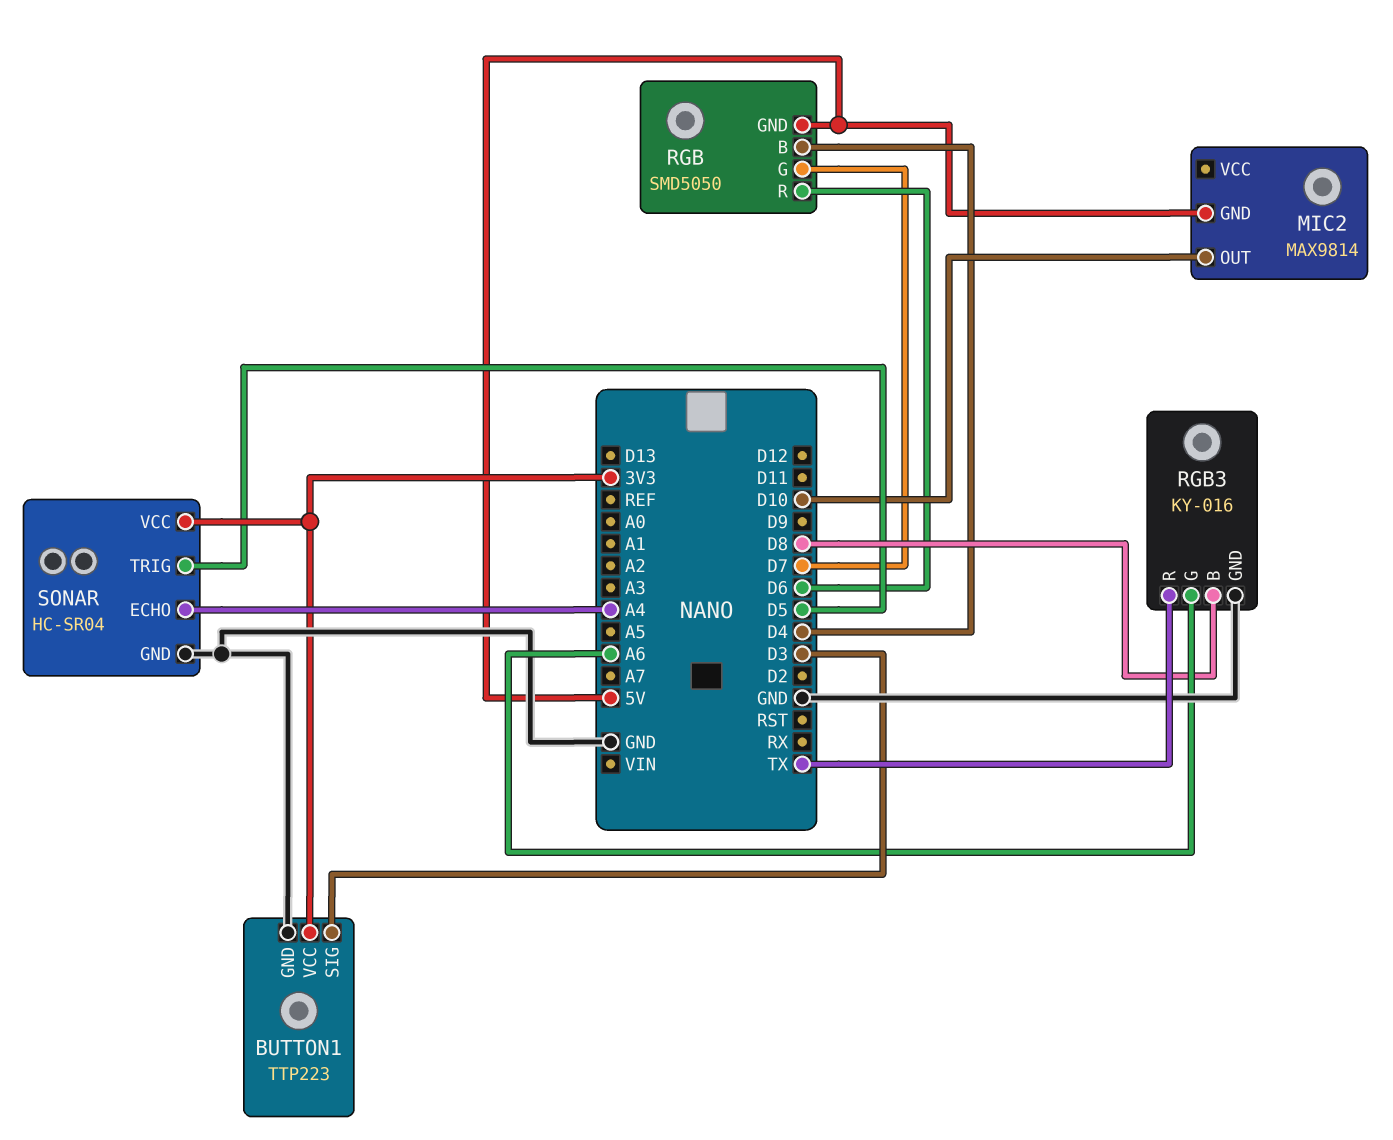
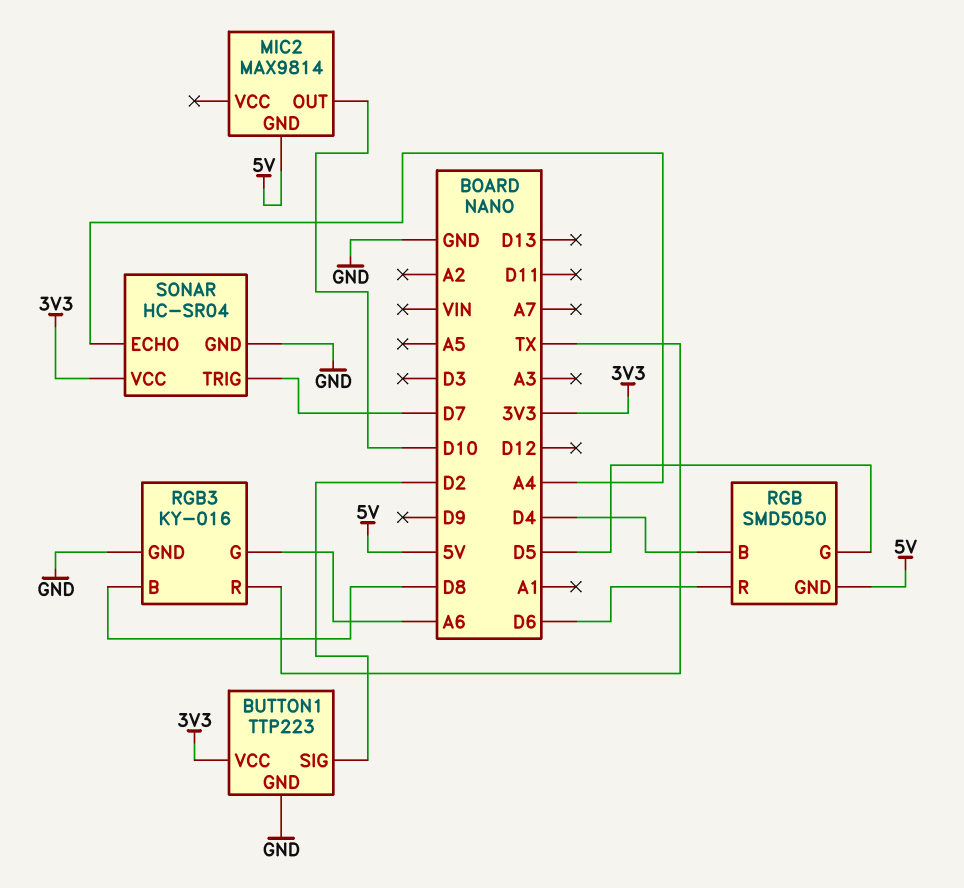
BUTTON1 pin SIG: D3 -> D2
RGB pin G: D7 -> D5
SONAR pin TRIG: D5 -> D7

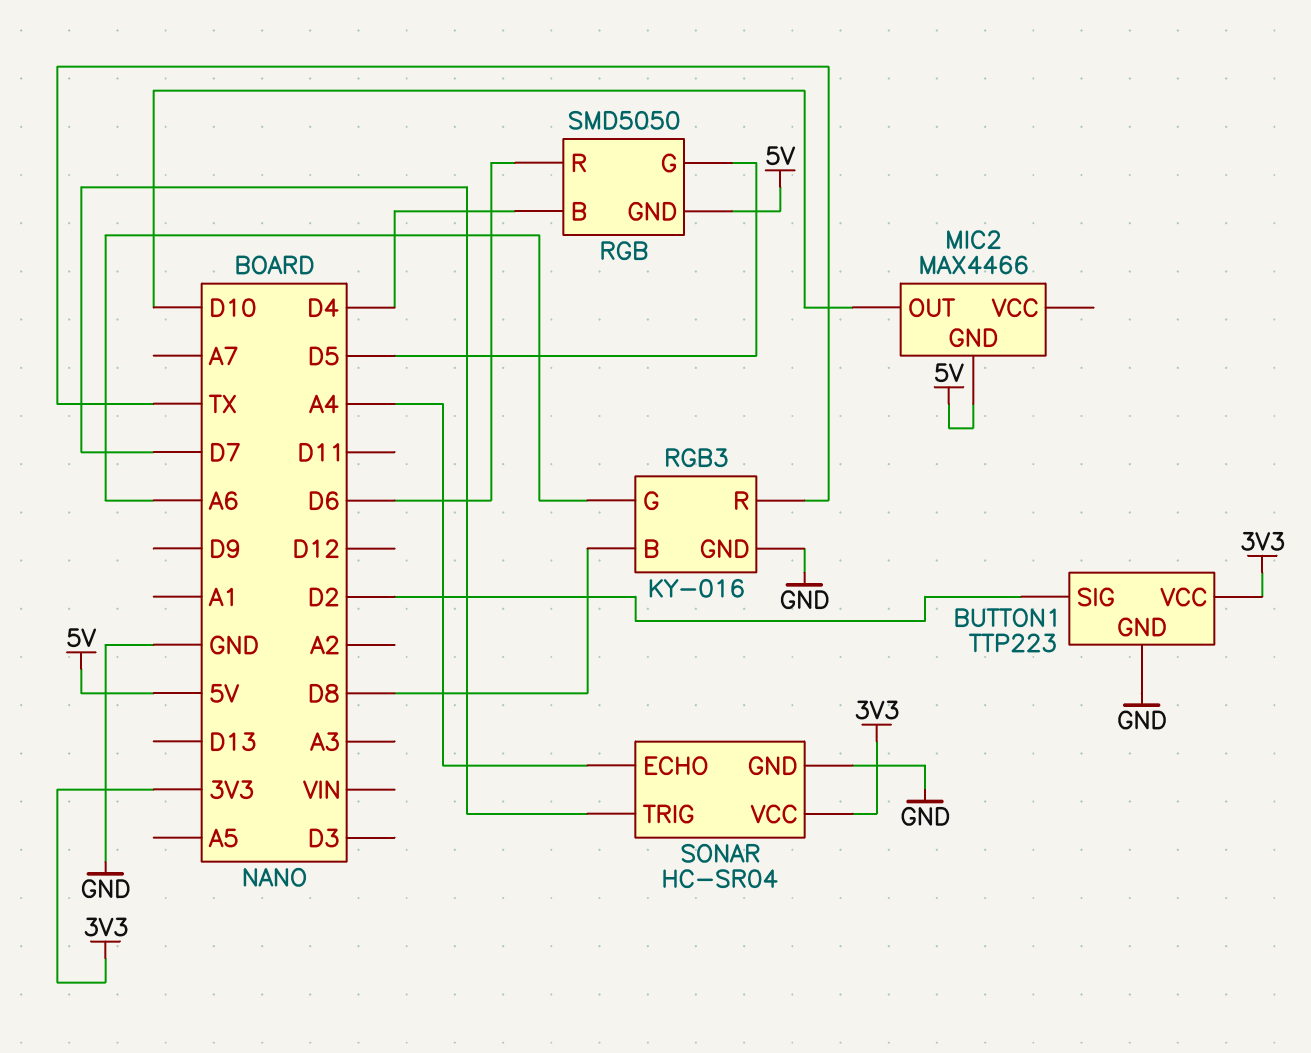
MIC2: MAX9814 -> MAX4466

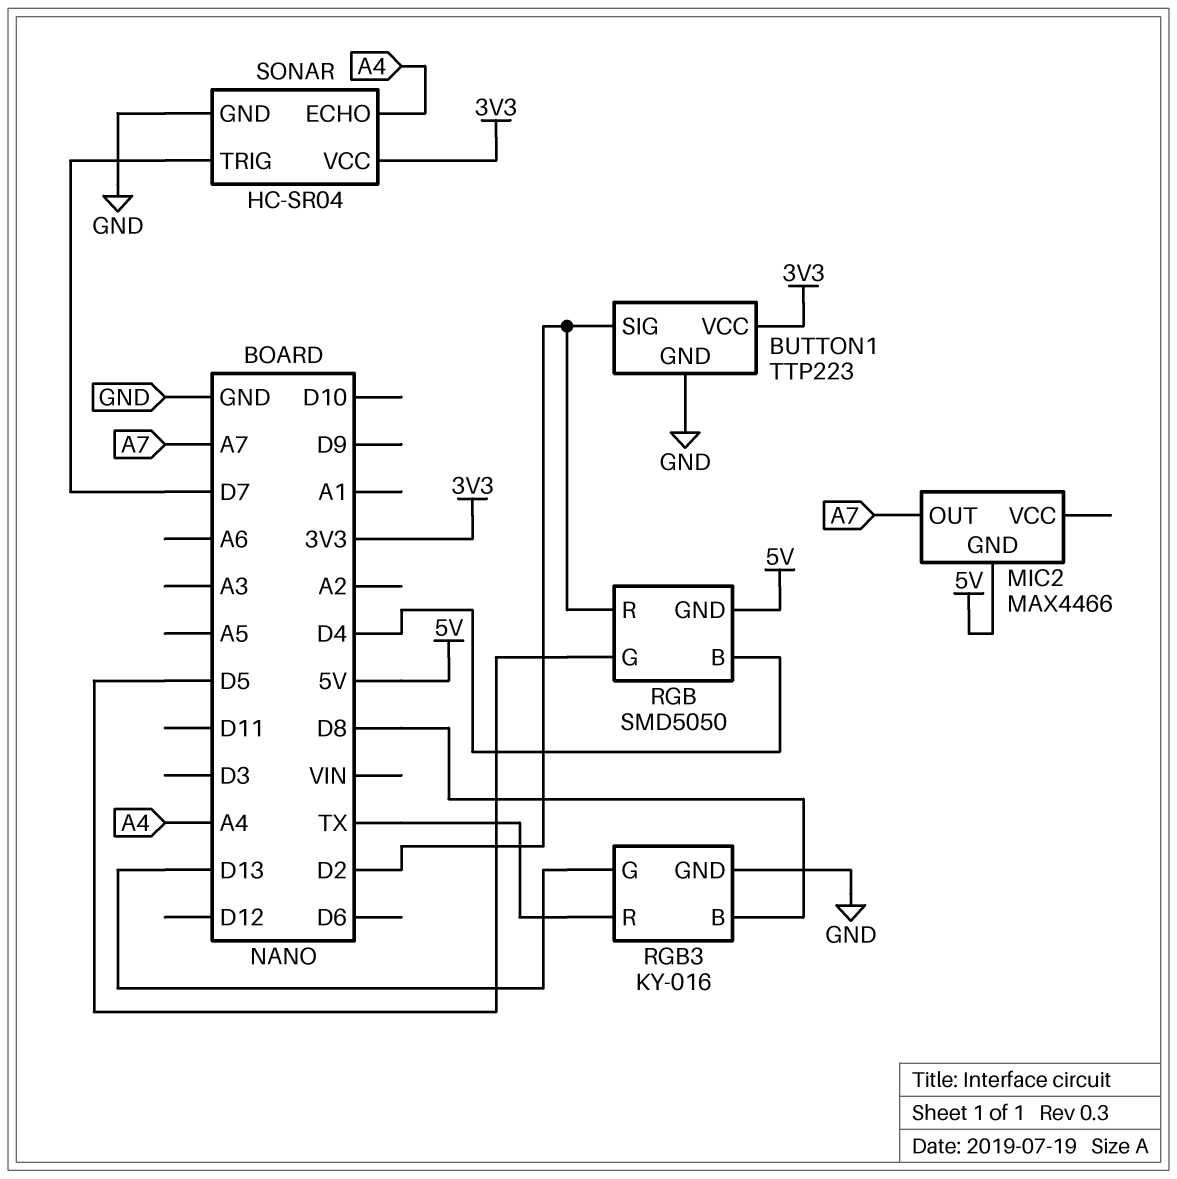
MIC2 pin OUT: D10 -> A7
RGB pin R: D6 -> D2
RGB3 pin G: A6 -> D13

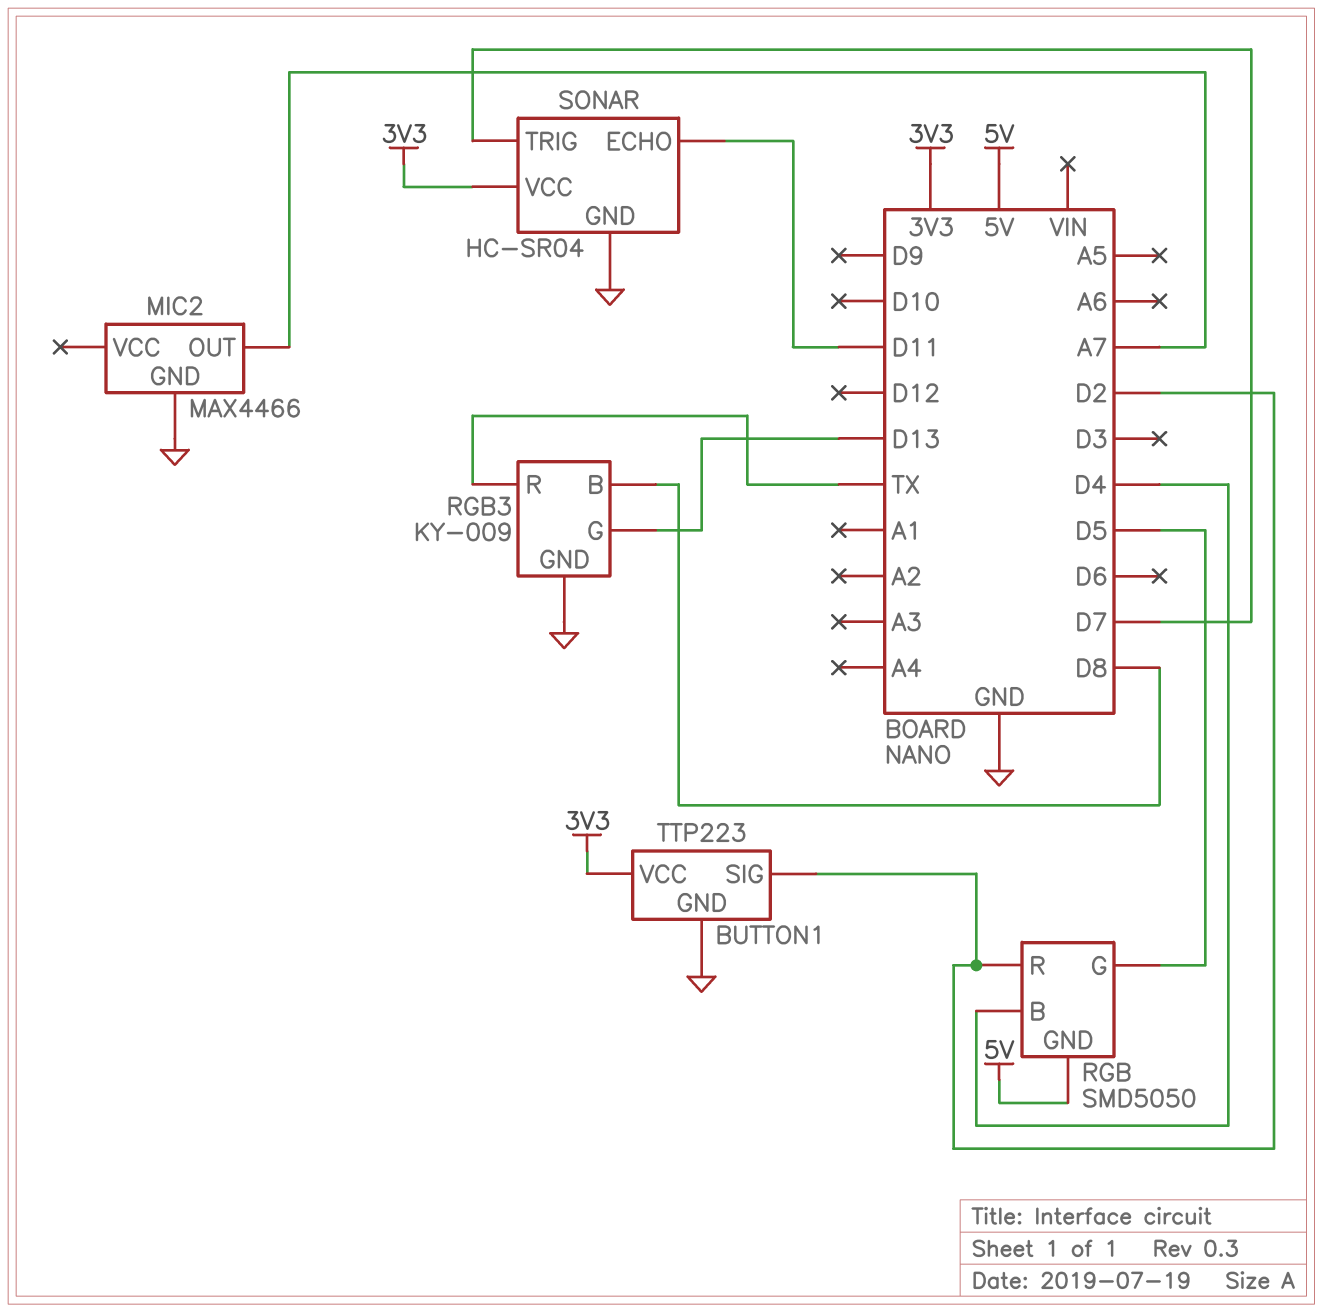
MIC2 pin GND: 5V -> GND
RGB3: KY-016 -> KY-009
SONAR pin ECHO: A4 -> D11

